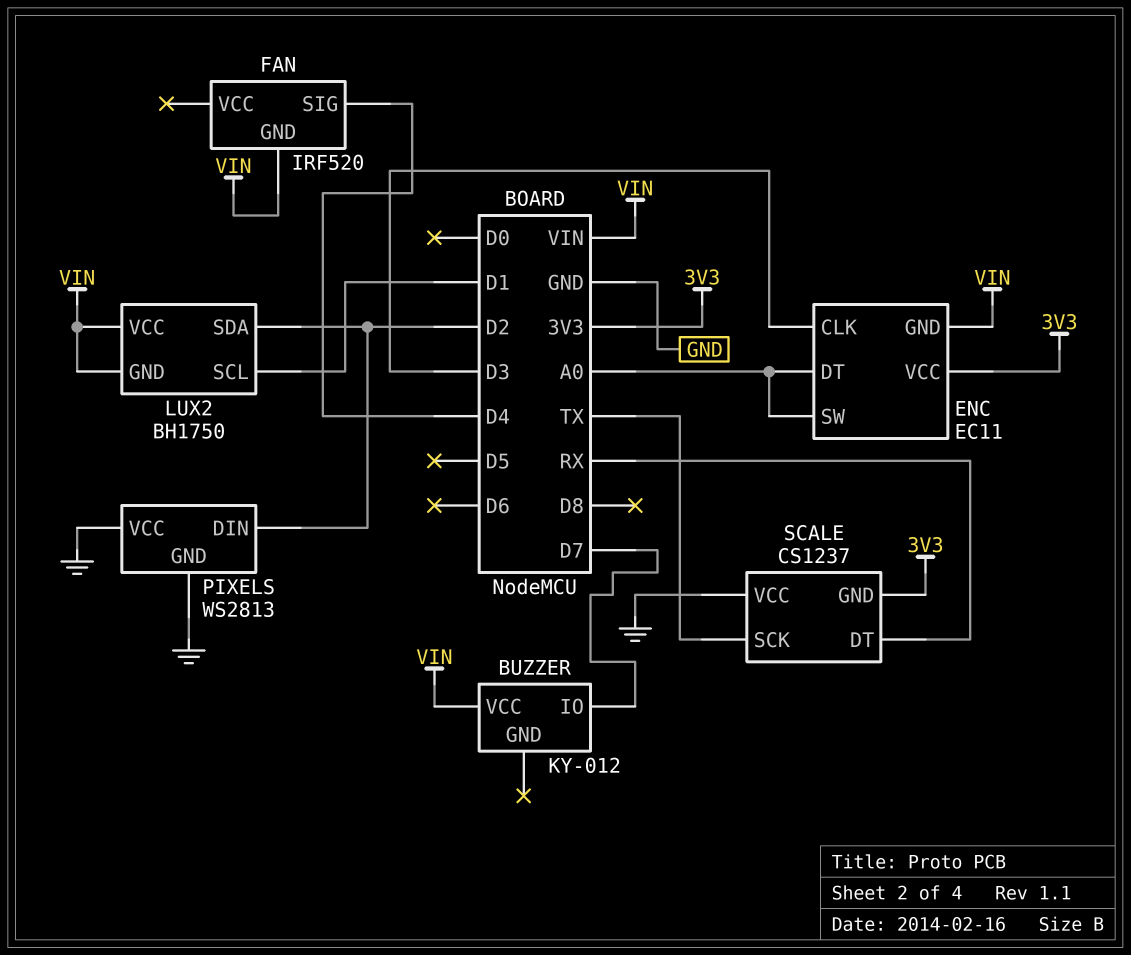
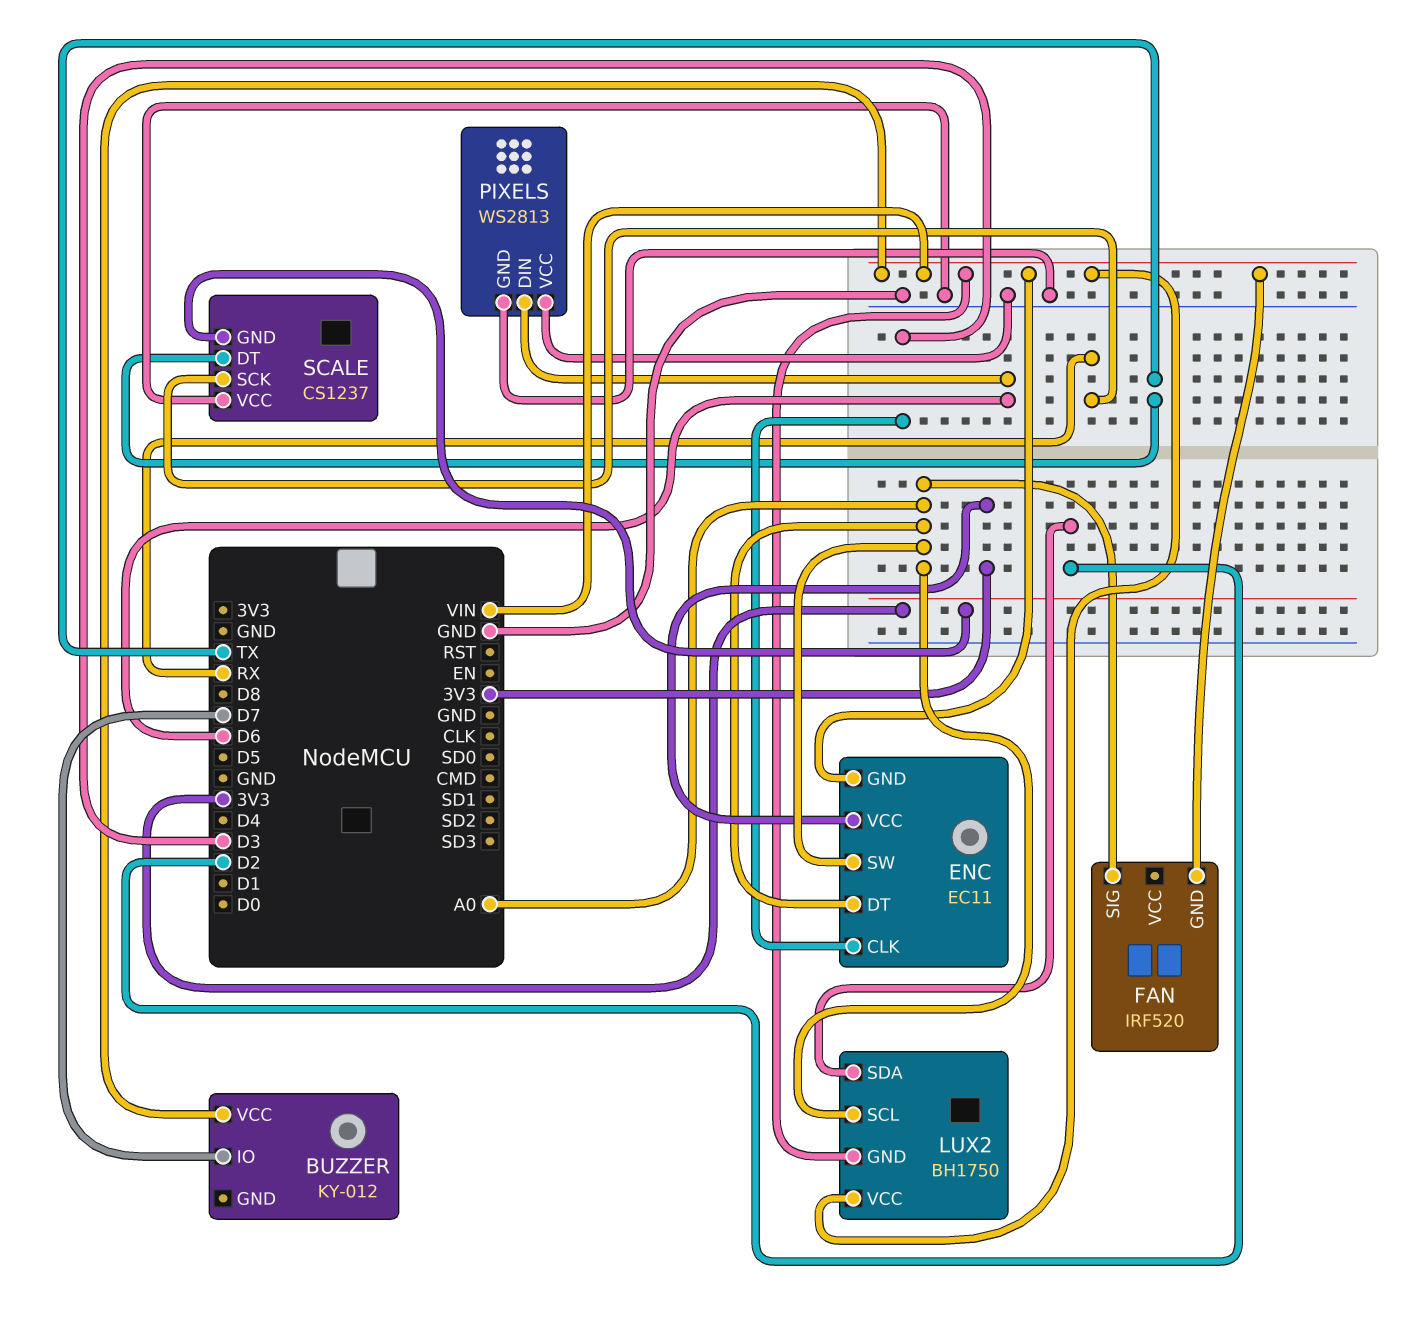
FAN pin SIG: D4 -> A0
LUX2 pin SCL: D1 -> A0
PIXELS pin DIN: D2 -> D6
SCALE pin DT: RX -> TX
SCALE pin SCK: TX -> RX

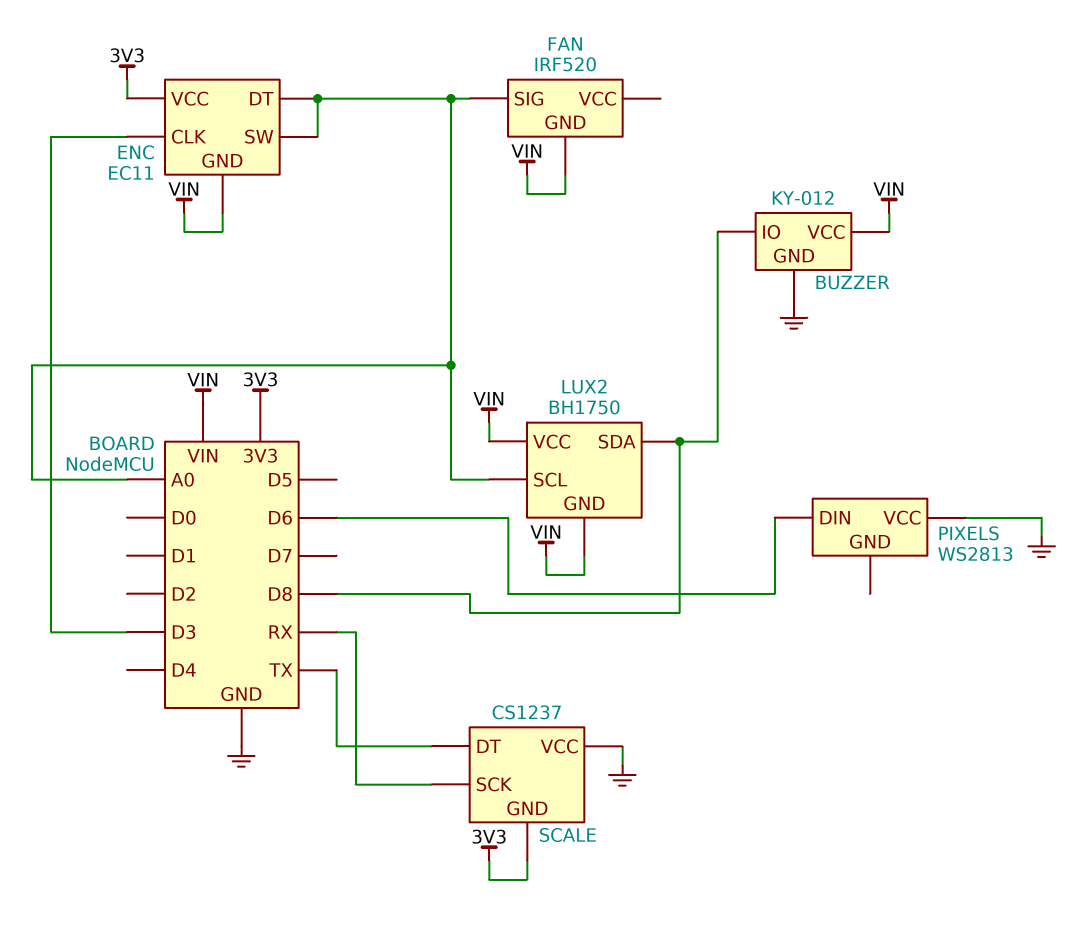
BUZZER pin GND: none -> GND
BUZZER pin IO: D7 -> D8
LUX2 pin SDA: D2 -> D8
PIXELS pin GND: GND -> none

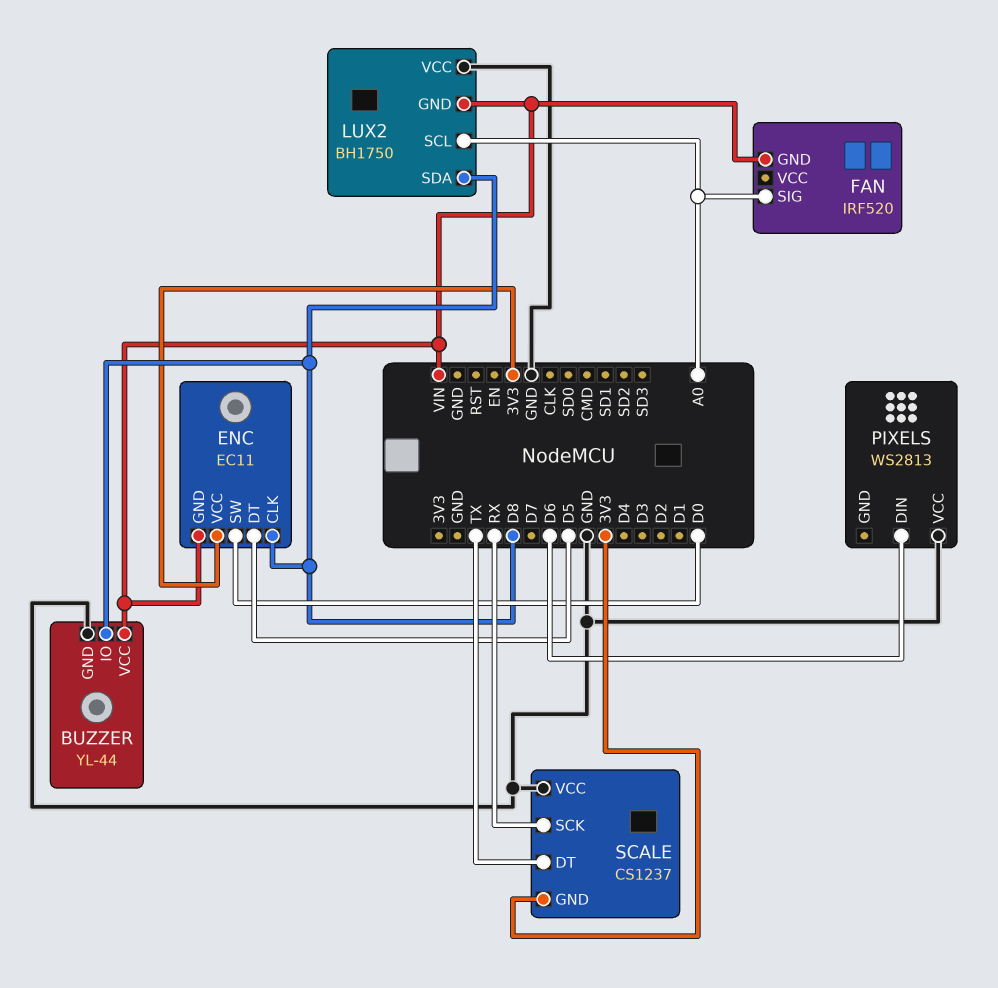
BUZZER: KY-012 -> YL-44
ENC pin CLK: D3 -> D8
ENC pin DT: A0 -> D5
ENC pin SW: A0 -> D0
LUX2 pin VCC: VIN -> GND

